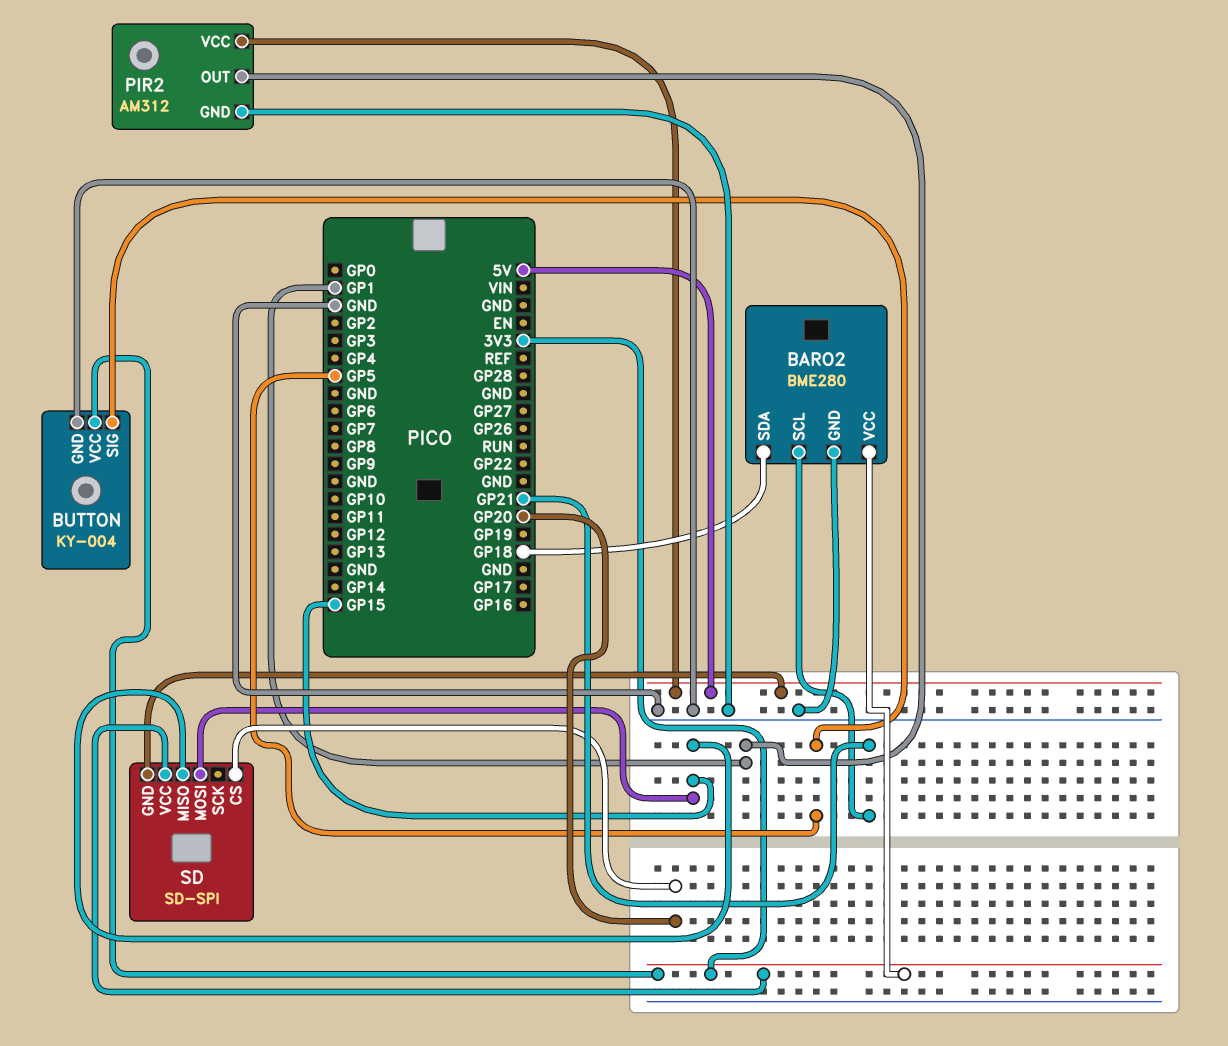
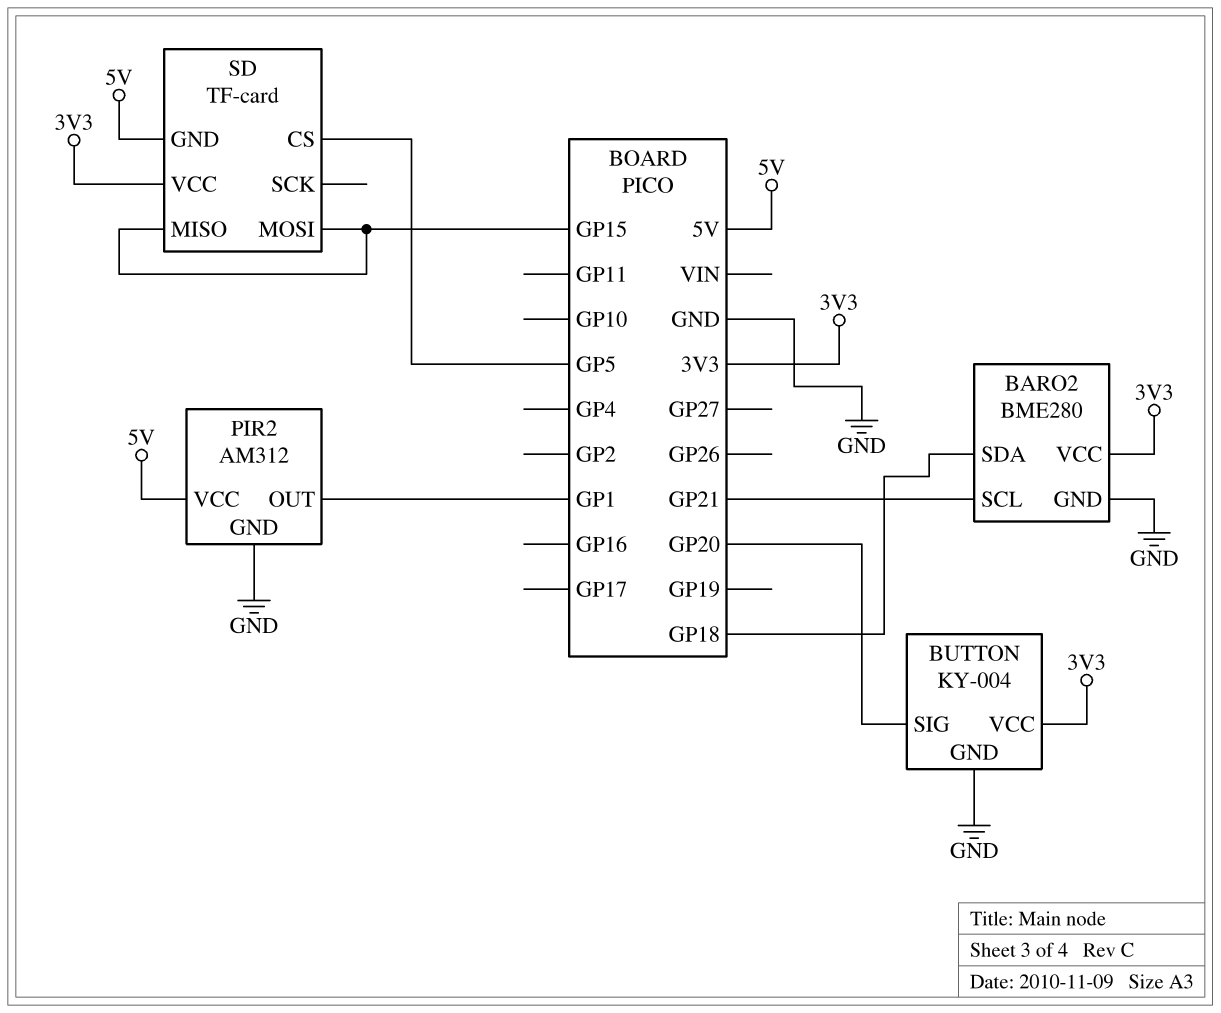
BUTTON pin SIG: GP5 -> GP20
SD: SD-SPI -> TF-card
SD pin CS: GP20 -> GP5

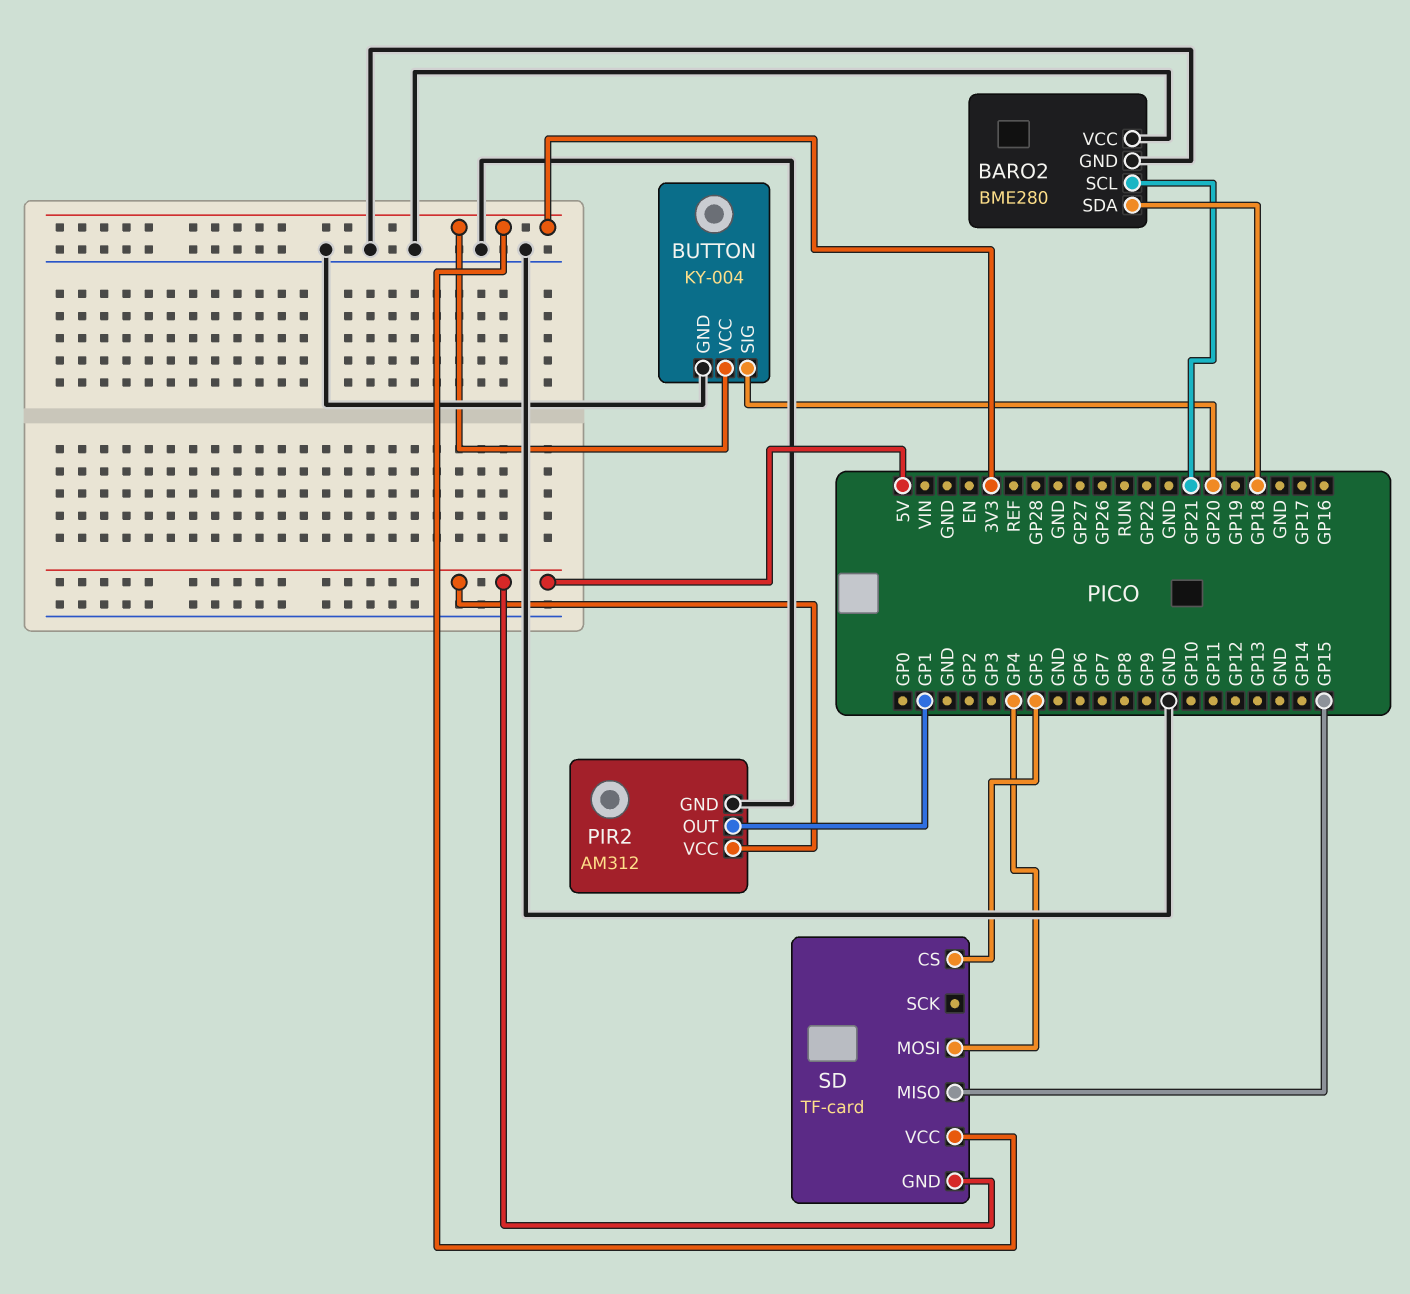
BARO2 pin VCC: 3V3 -> GND
SD pin MOSI: GP15 -> GP4

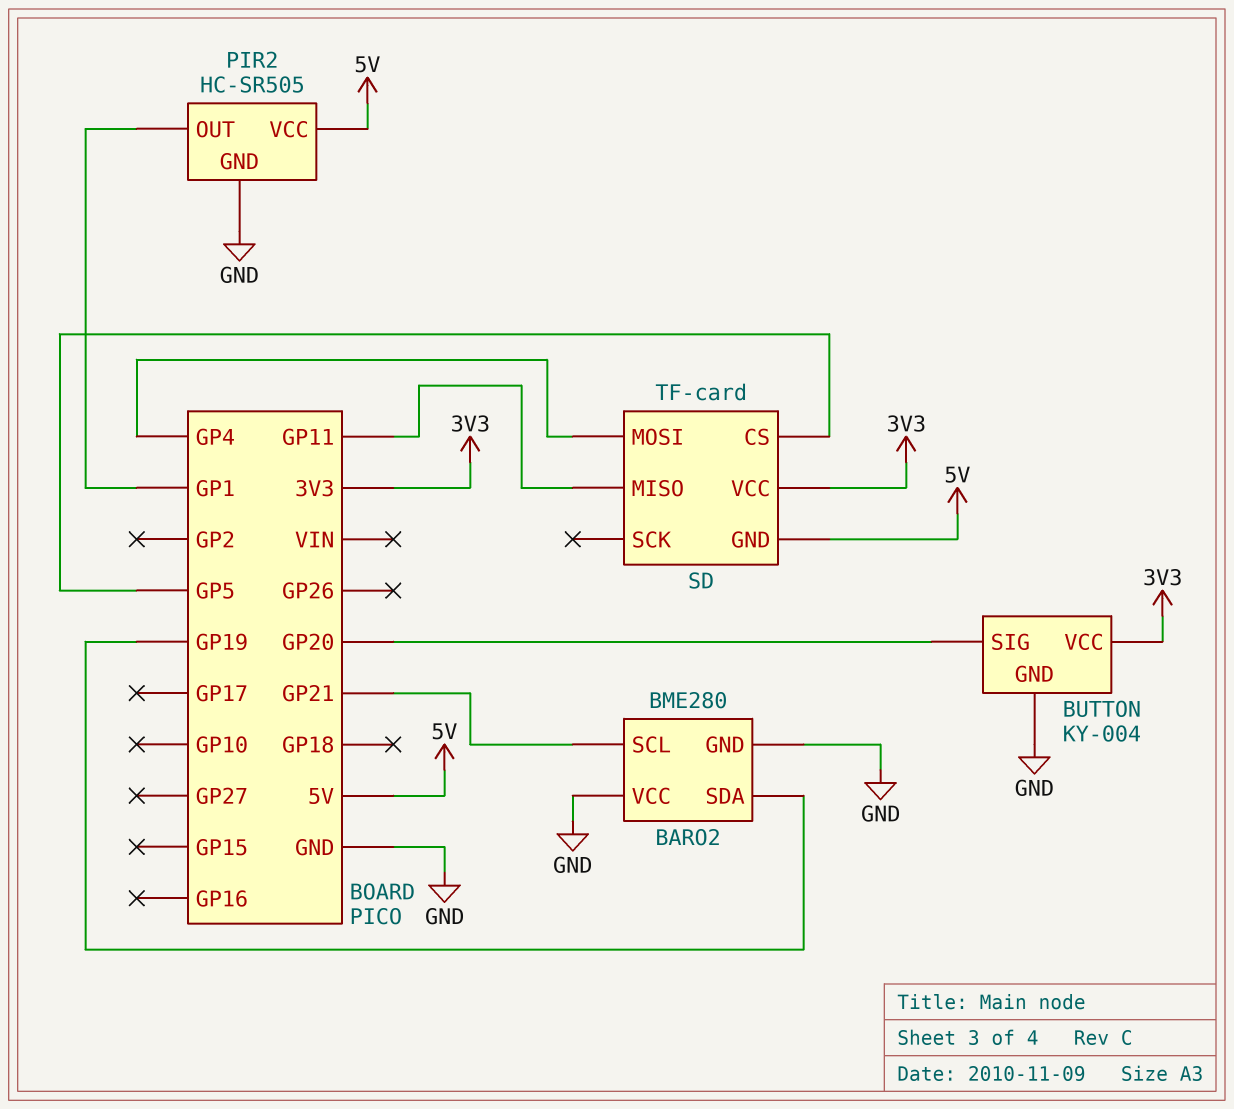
BARO2 pin SDA: GP18 -> GP19
PIR2: AM312 -> HC-SR505
SD pin MISO: GP15 -> GP11

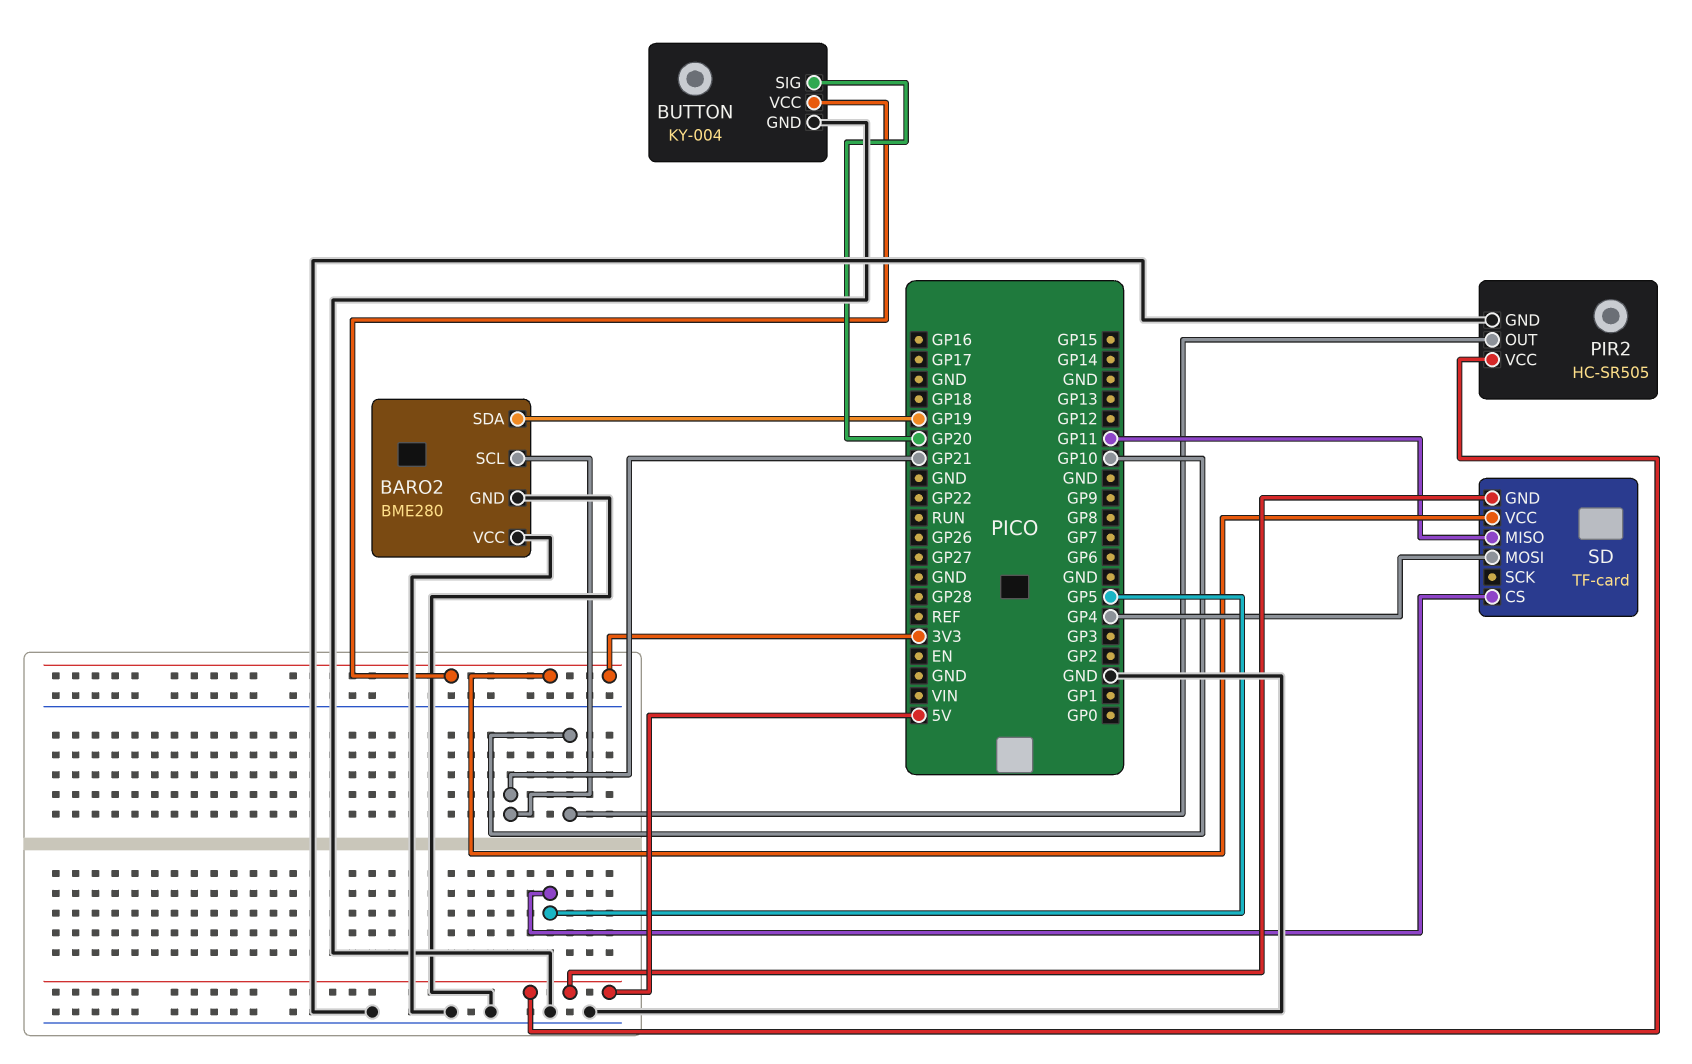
PIR2 pin OUT: GP1 -> GP10

